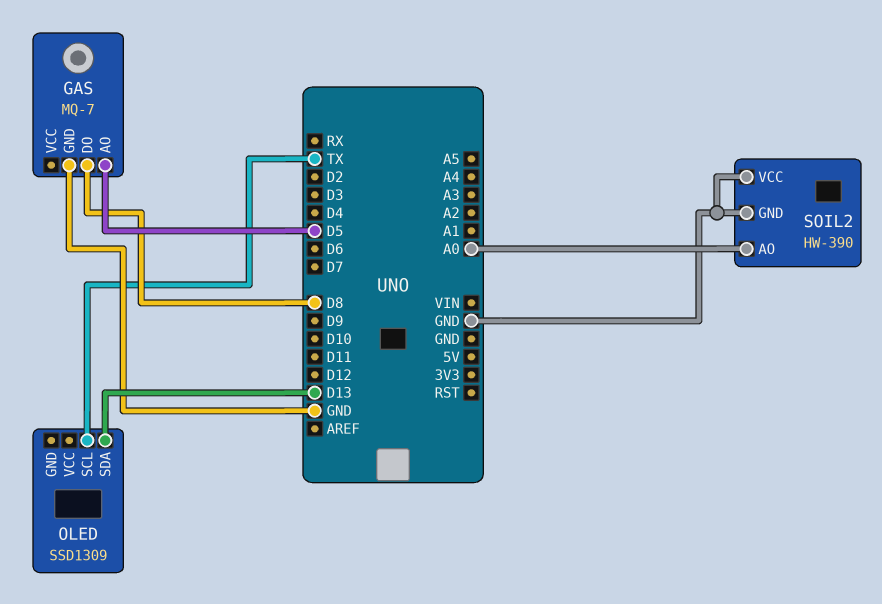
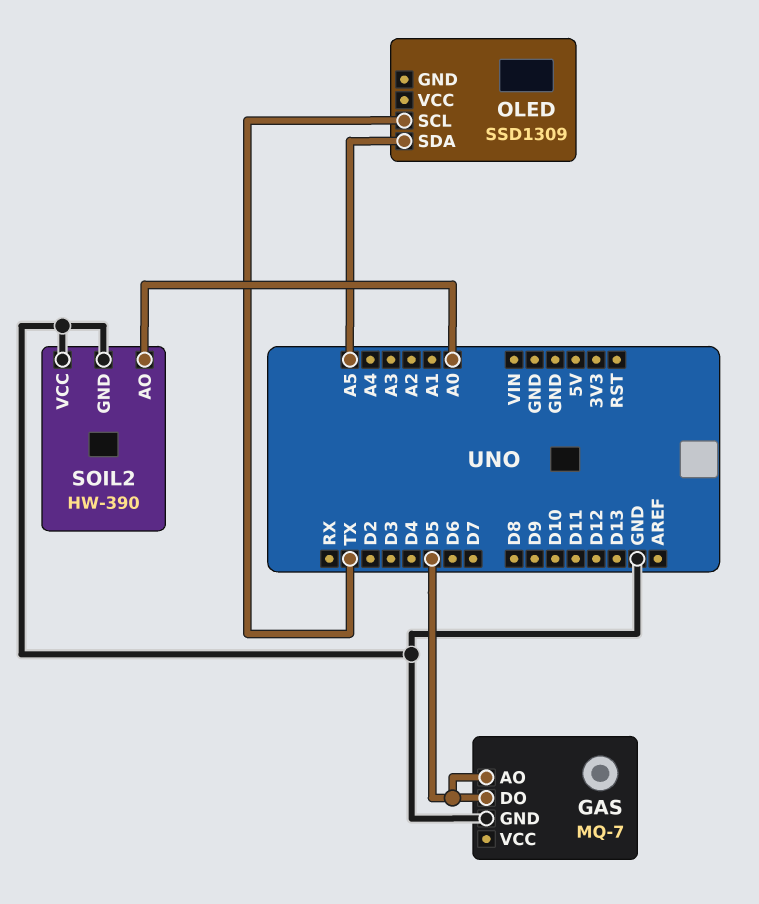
GAS pin DO: D8 -> D5
OLED pin SDA: D13 -> A5

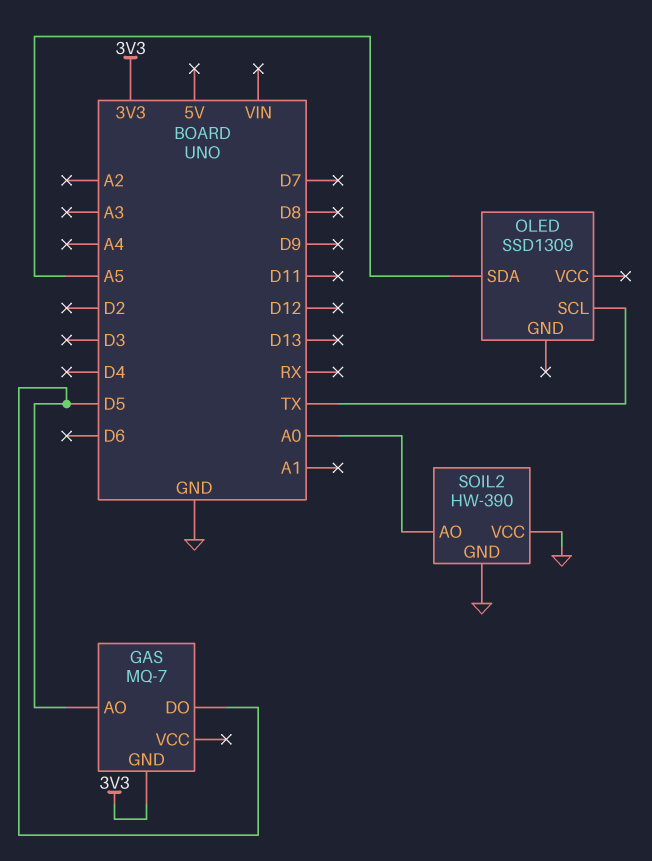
GAS pin GND: GND -> 3V3

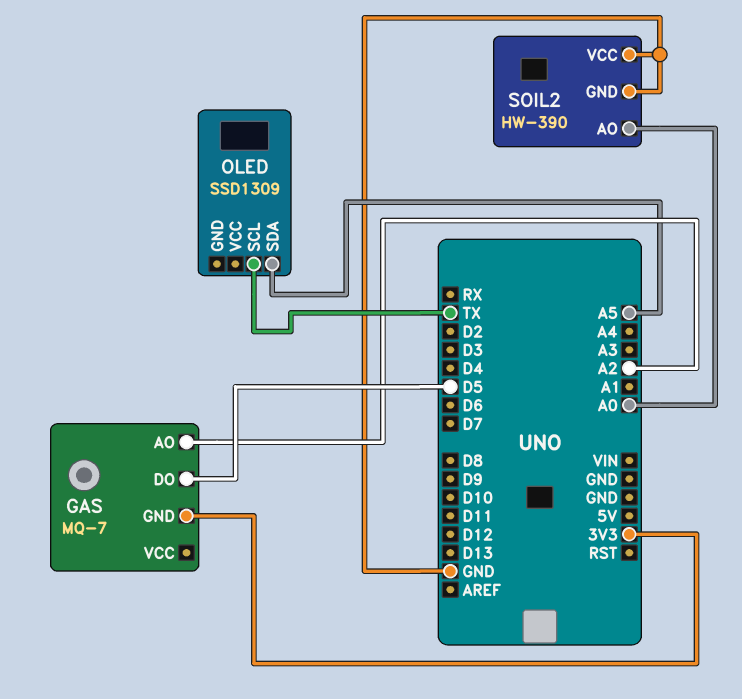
GAS pin AO: D5 -> A2

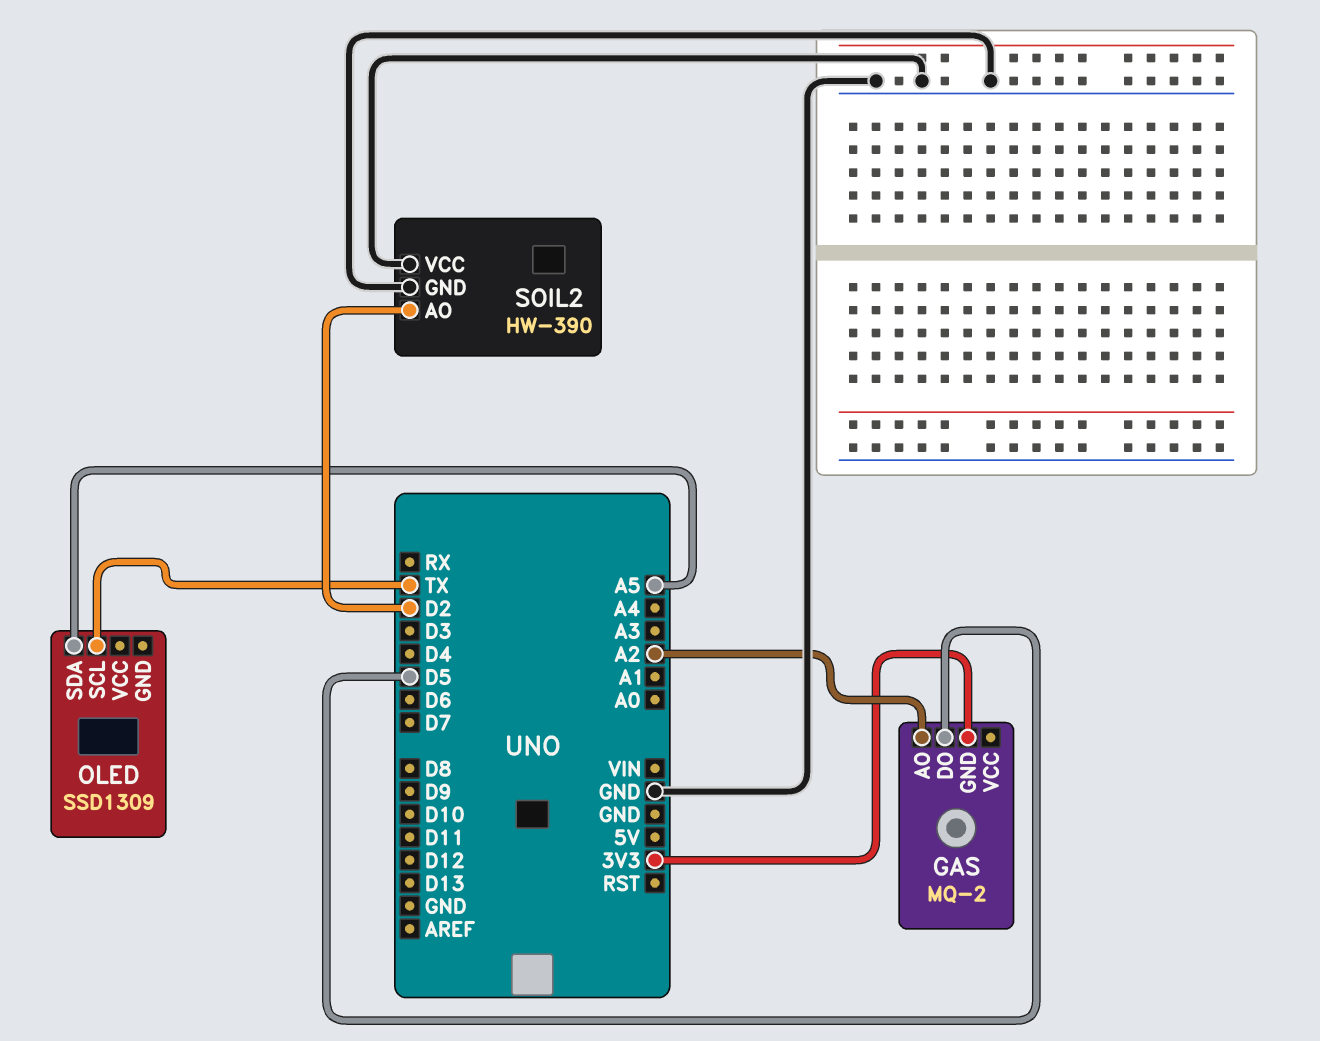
GAS: MQ-7 -> MQ-2
SOIL2 pin AO: A0 -> D2

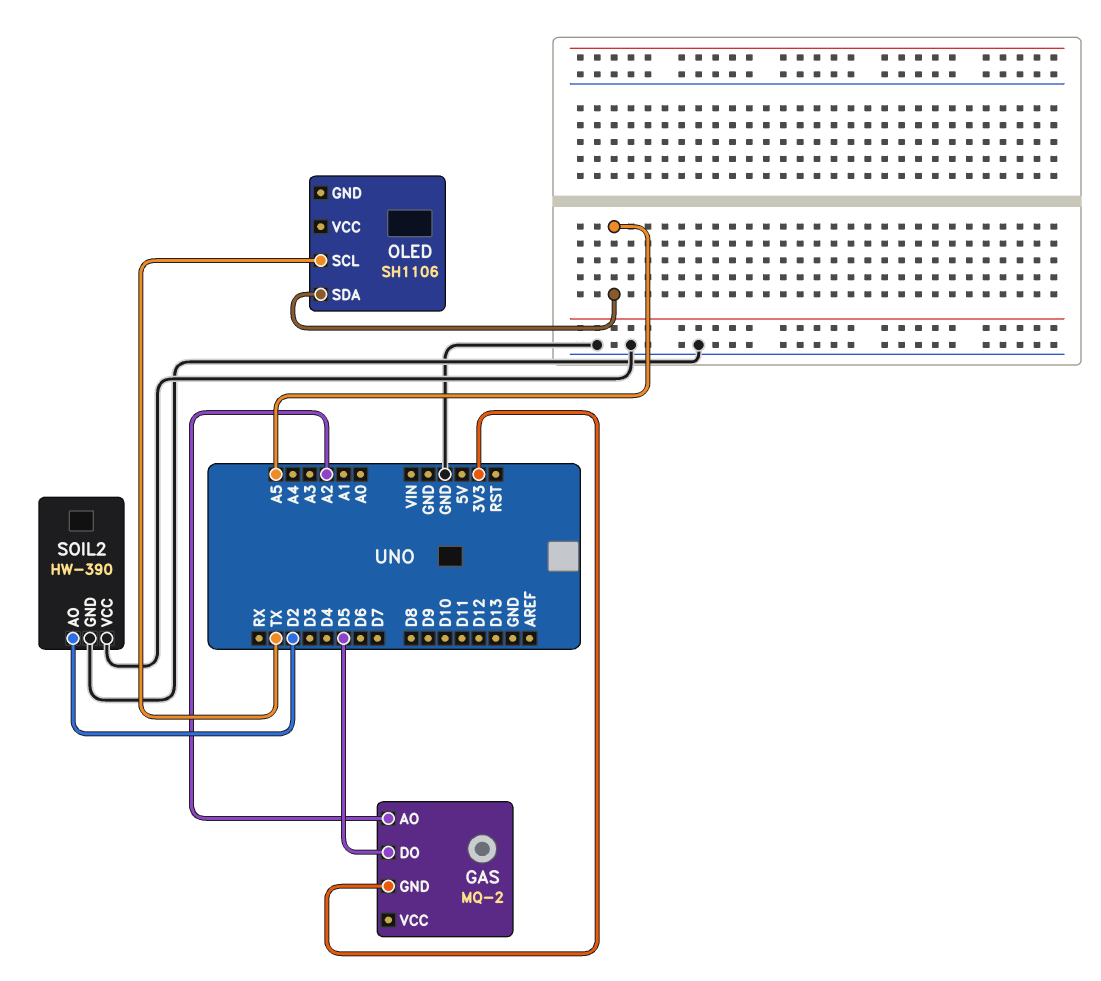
OLED: SSD1309 -> SH1106

